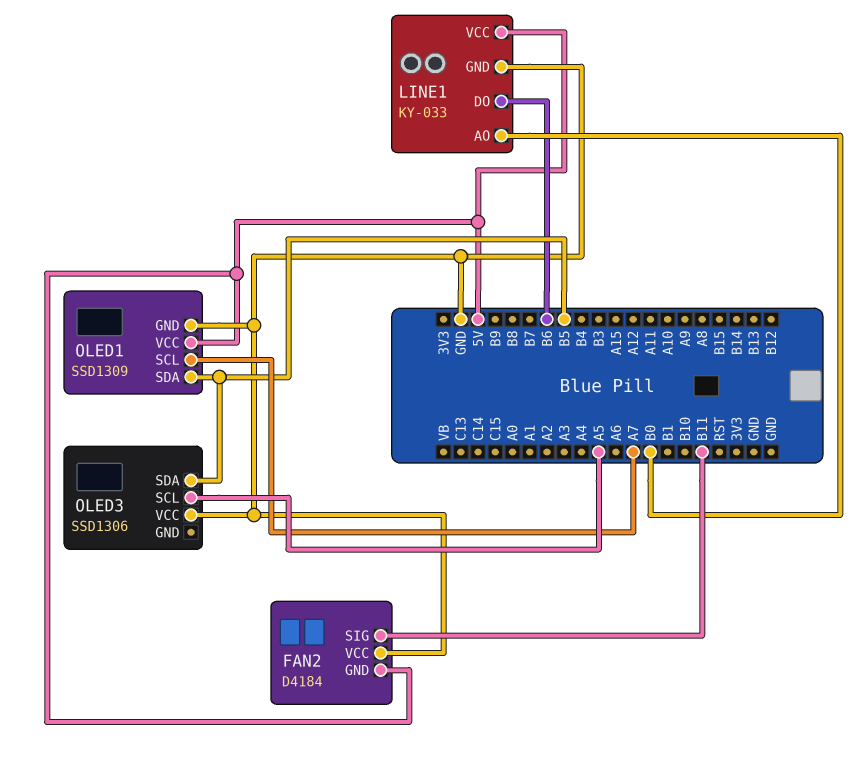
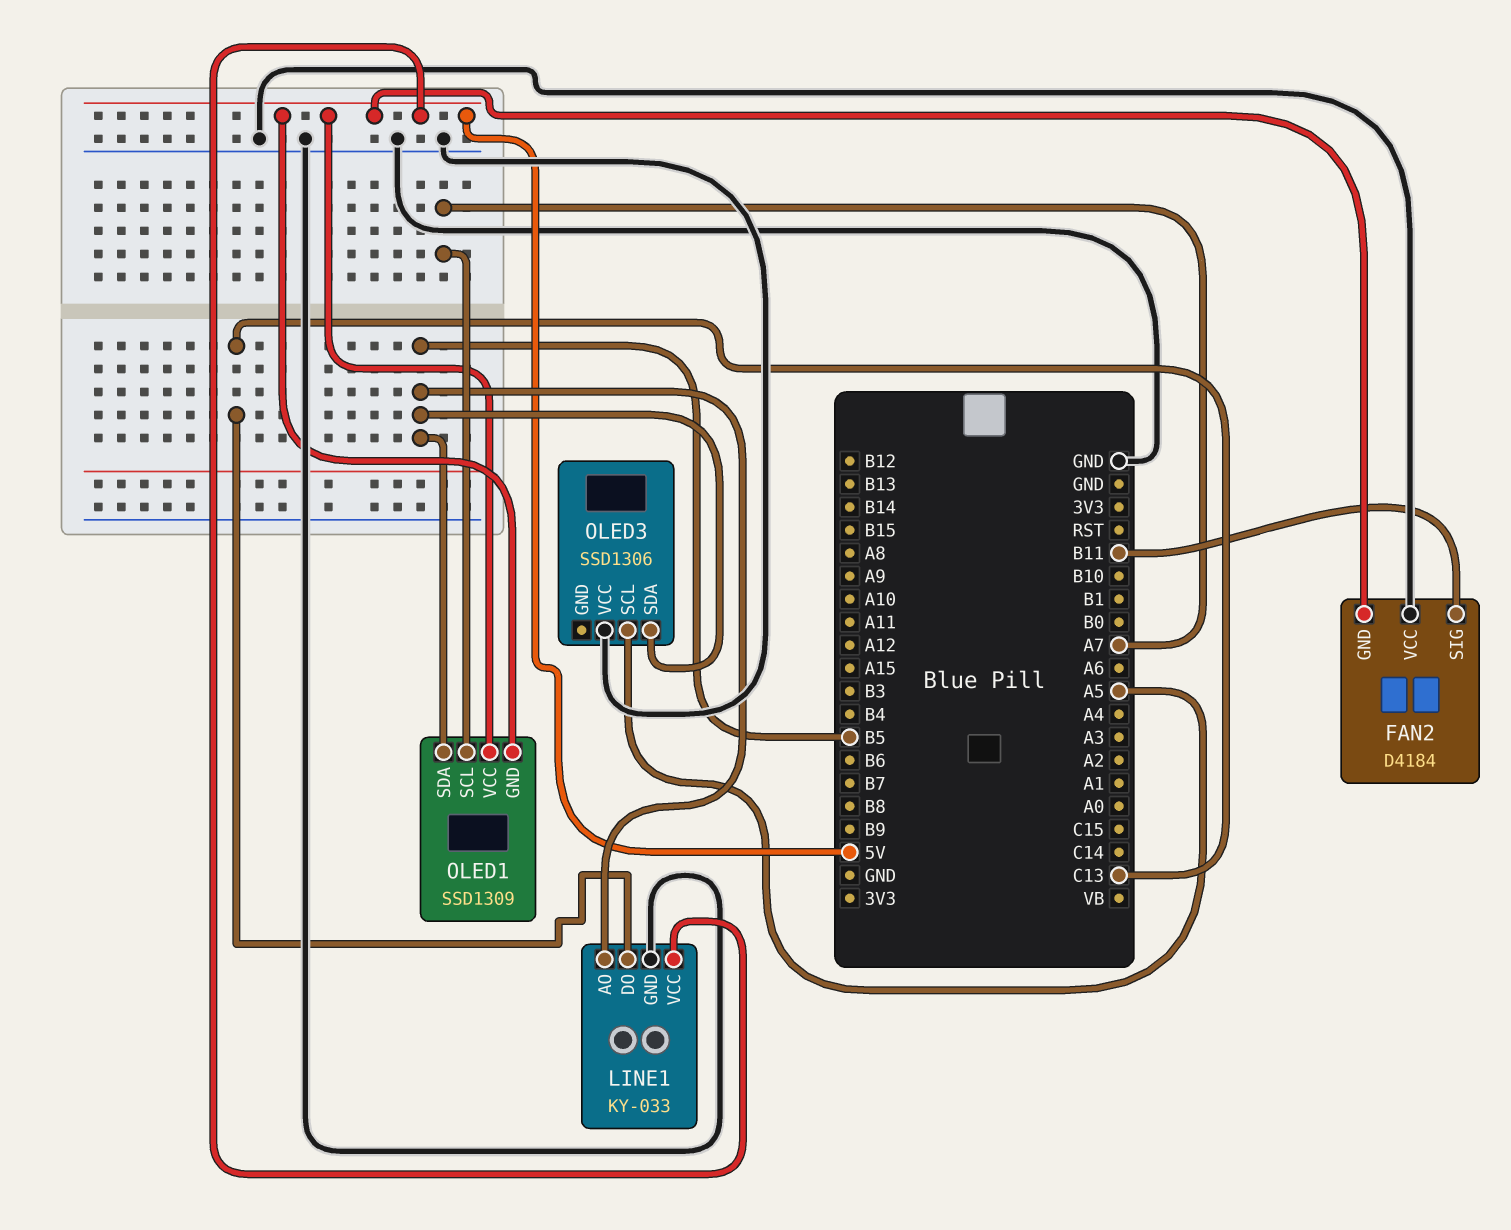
LINE1 pin AO: B0 -> B5
LINE1 pin DO: B6 -> C13
OLED1 pin GND: GND -> 5V

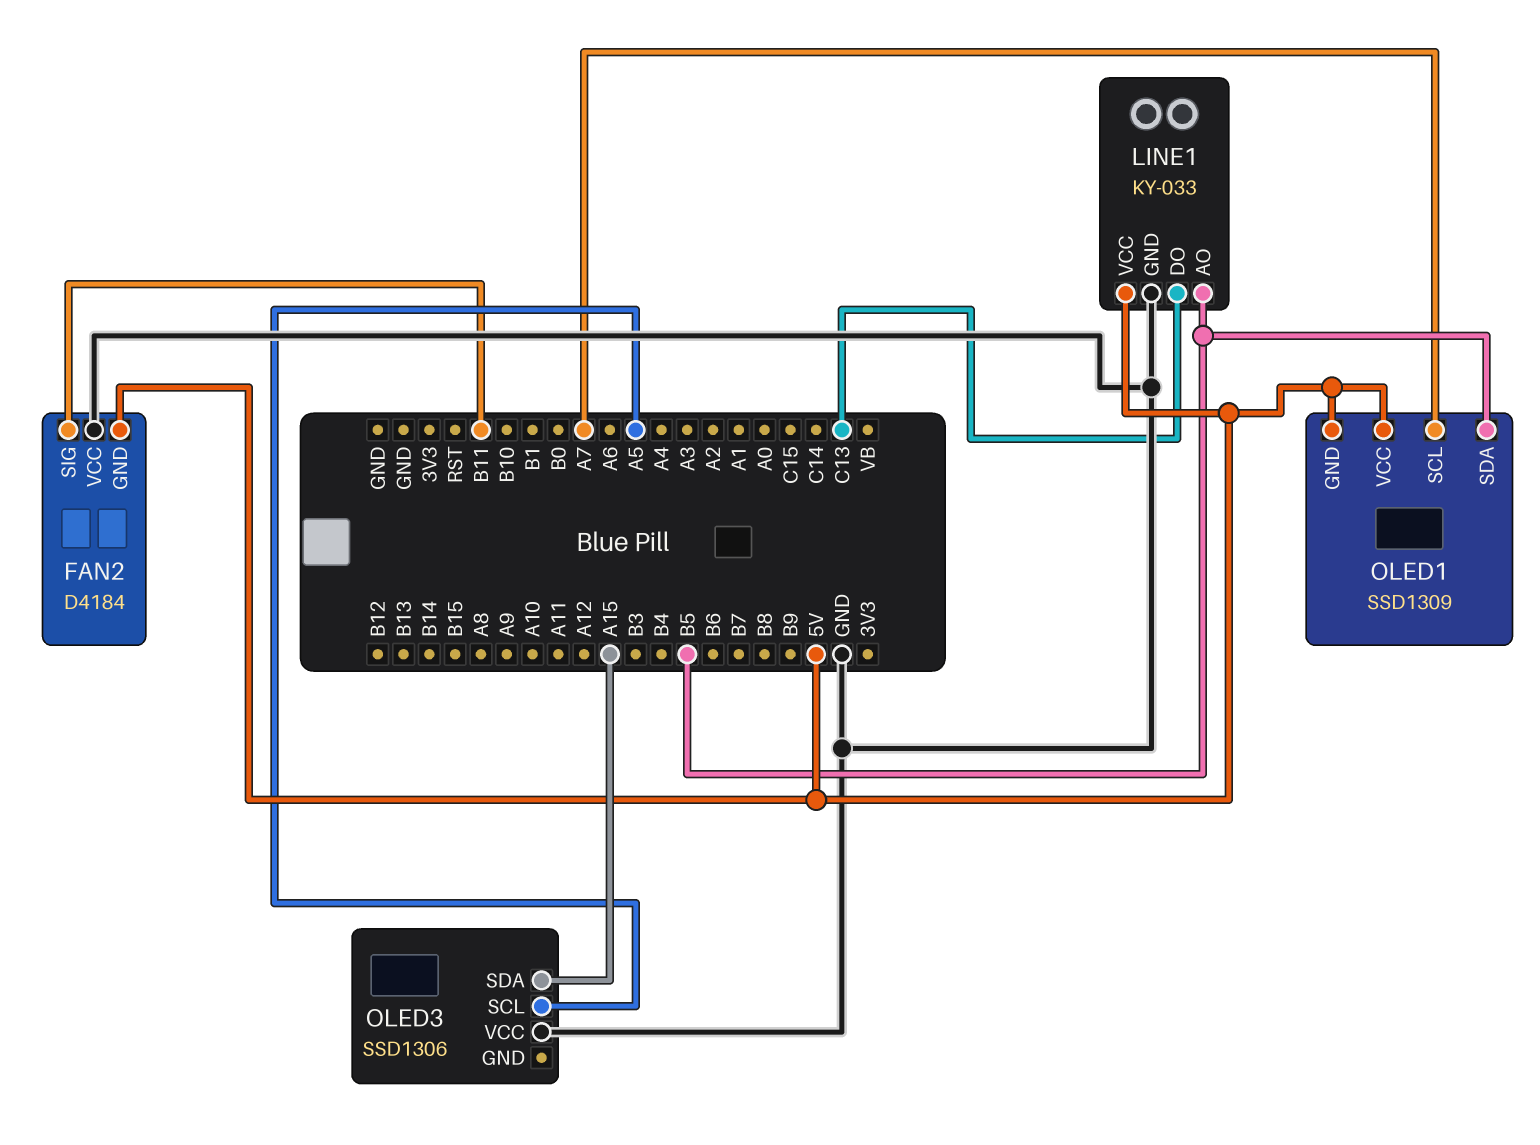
OLED3 pin SDA: B5 -> A15

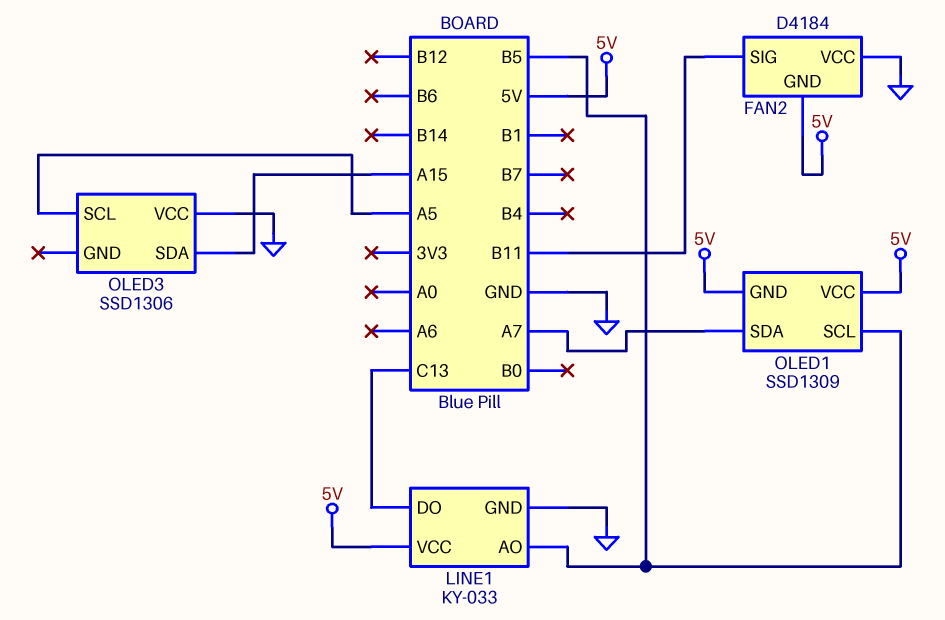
OLED1 pin SCL: A7 -> B5
OLED1 pin SDA: B5 -> A7

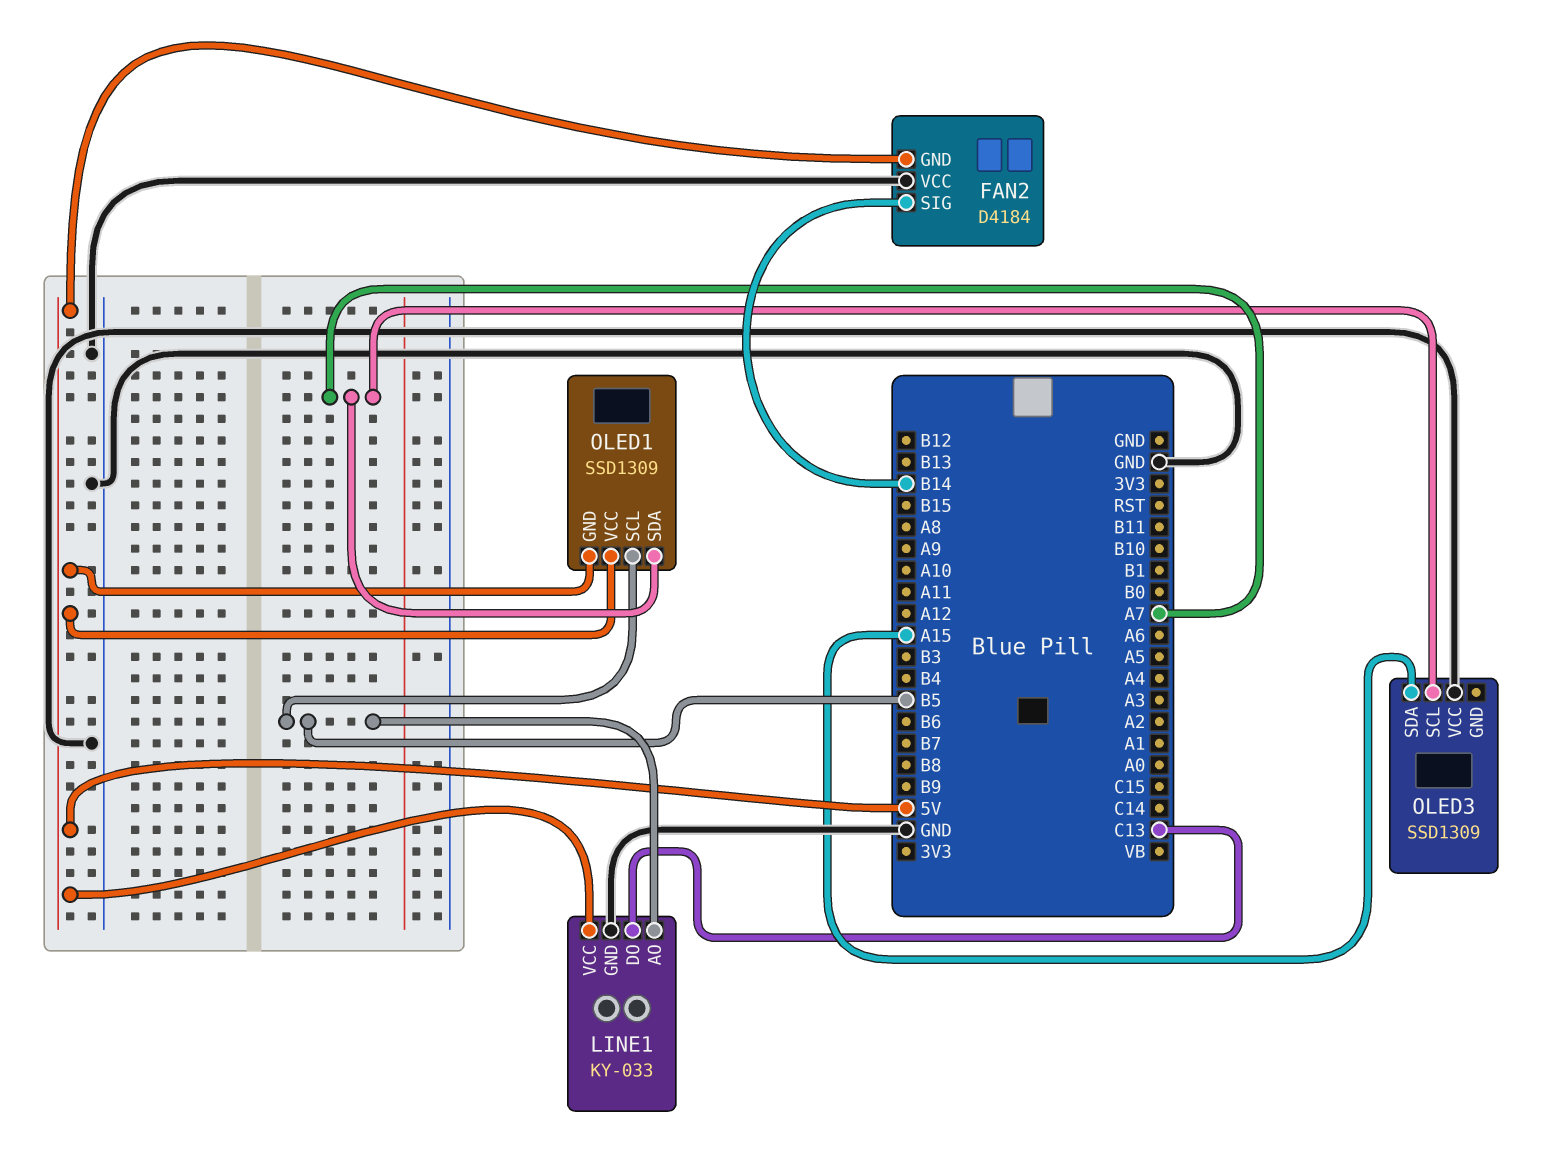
FAN2 pin SIG: B11 -> B14
OLED3: SSD1306 -> SSD1309
OLED3 pin SCL: A5 -> A7

